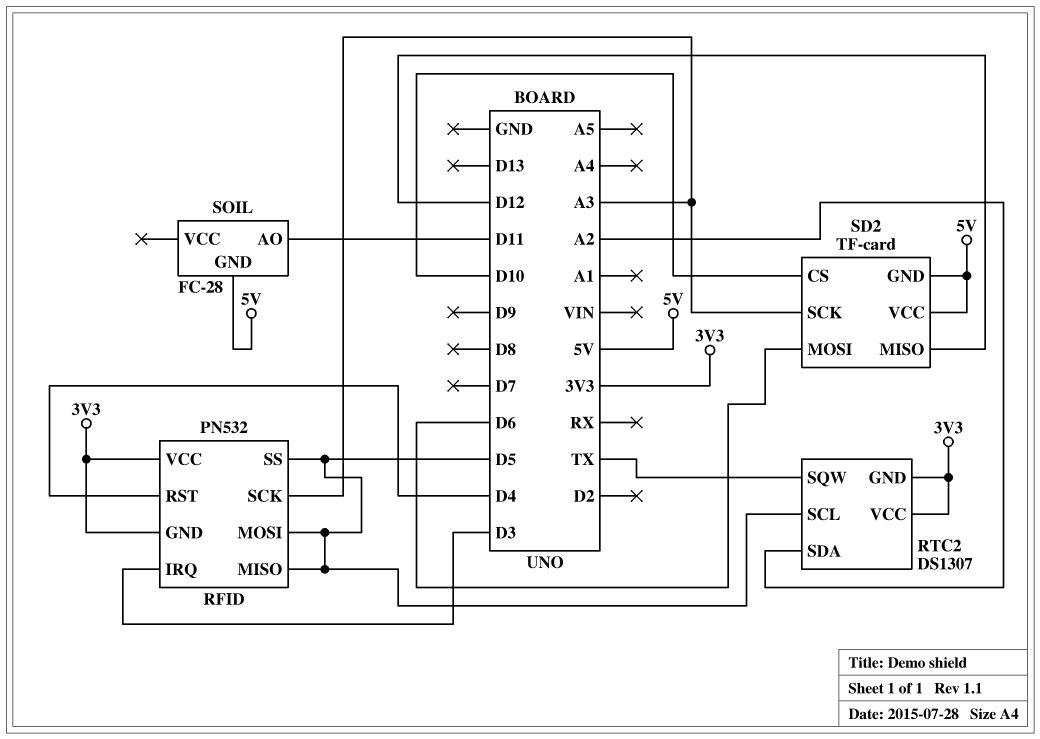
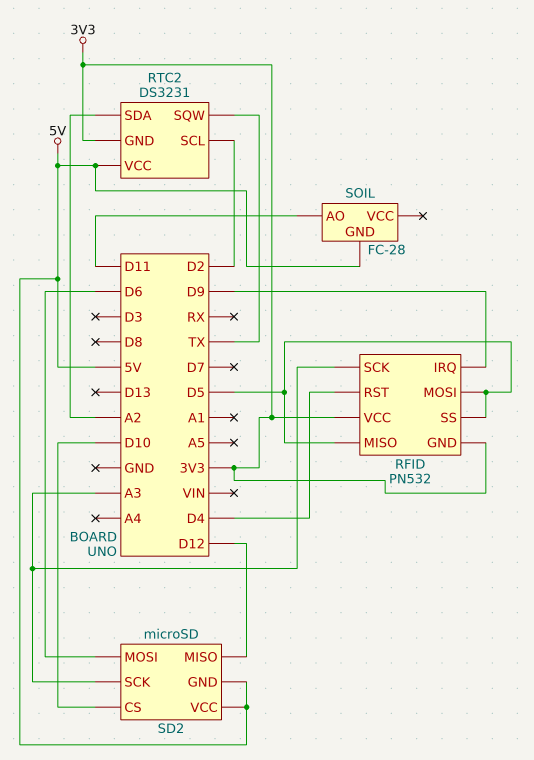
RFID pin IRQ: D3 -> D9
RTC2: DS1307 -> DS3231
RTC2 pin SCL: D5 -> D2
RTC2 pin VCC: 3V3 -> 5V
SD2: TF-card -> microSD

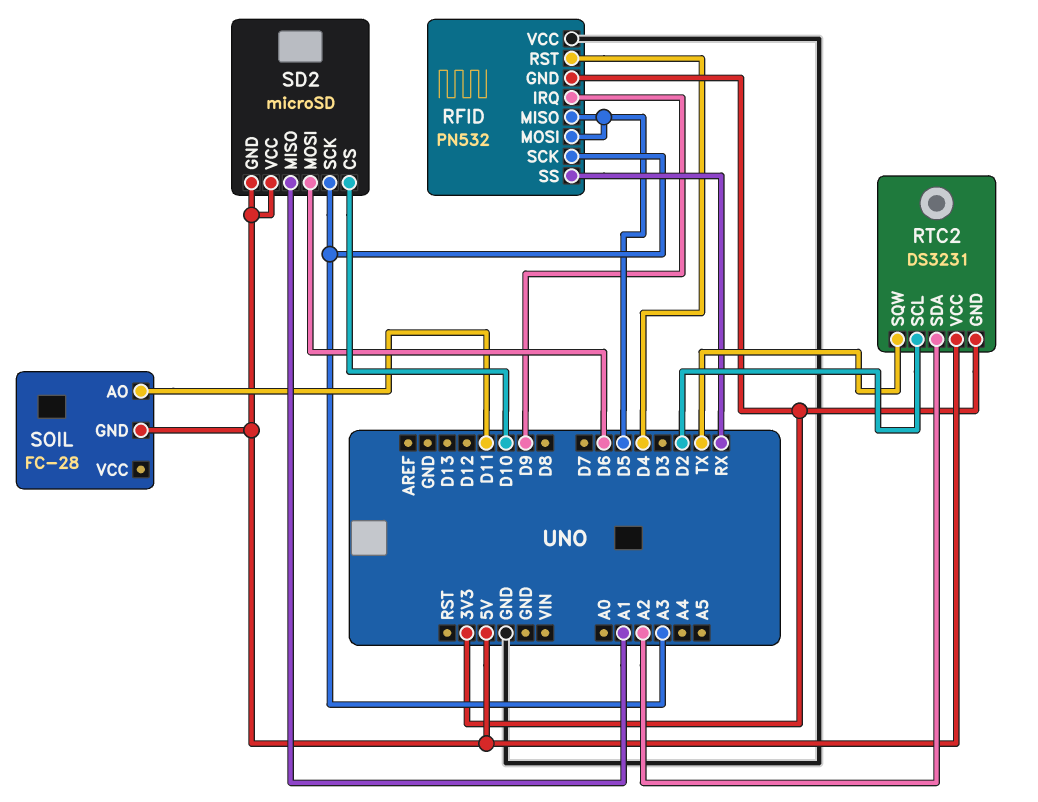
RFID pin SS: D5 -> RX
RFID pin VCC: 3V3 -> GND
SD2 pin MISO: D12 -> A1

